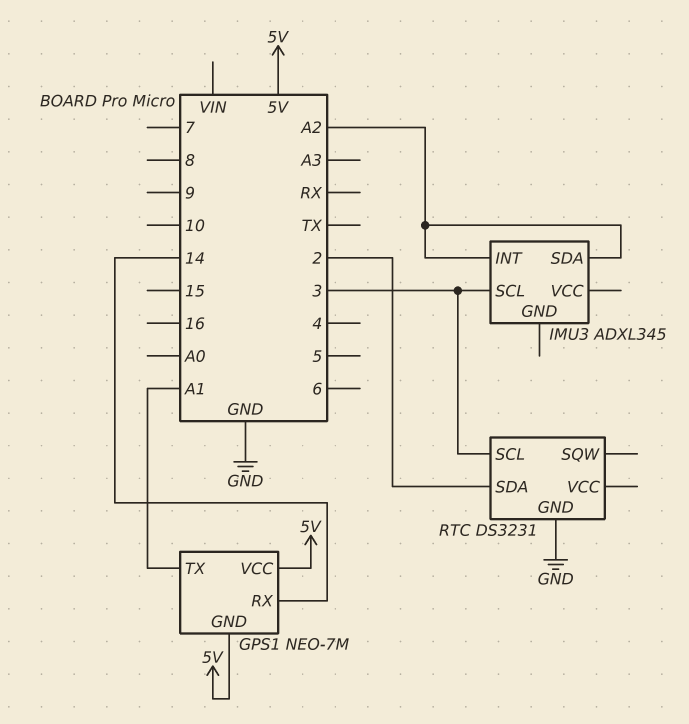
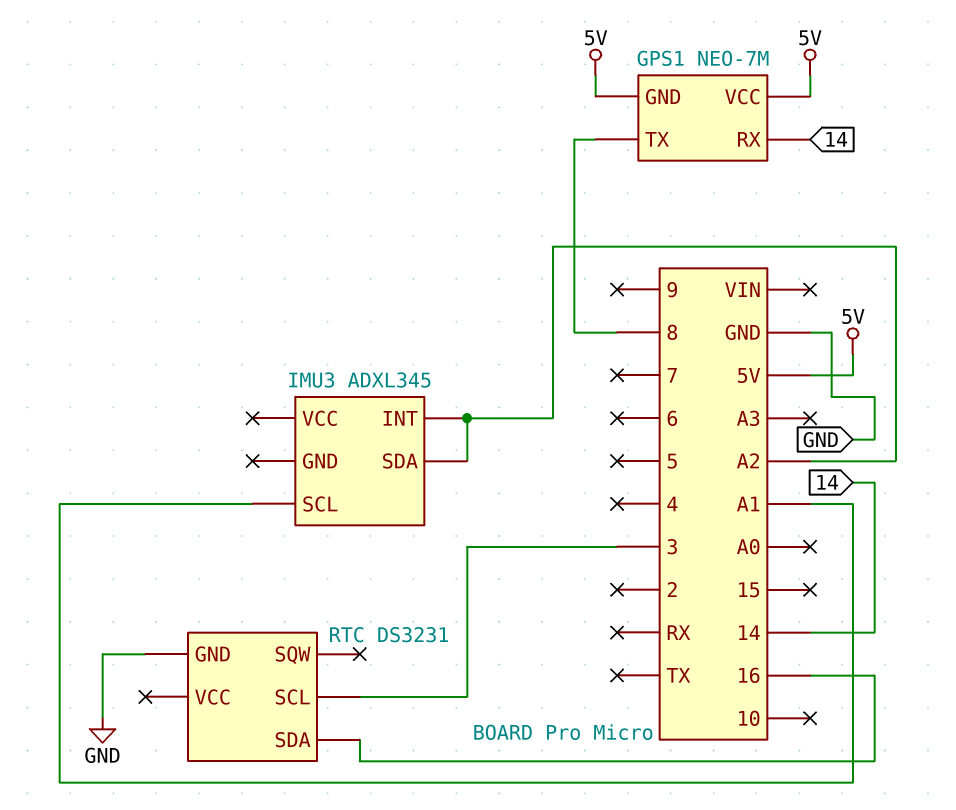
GPS1 pin TX: A1 -> 8
IMU3 pin SCL: 3 -> A1
RTC pin SDA: 2 -> 16

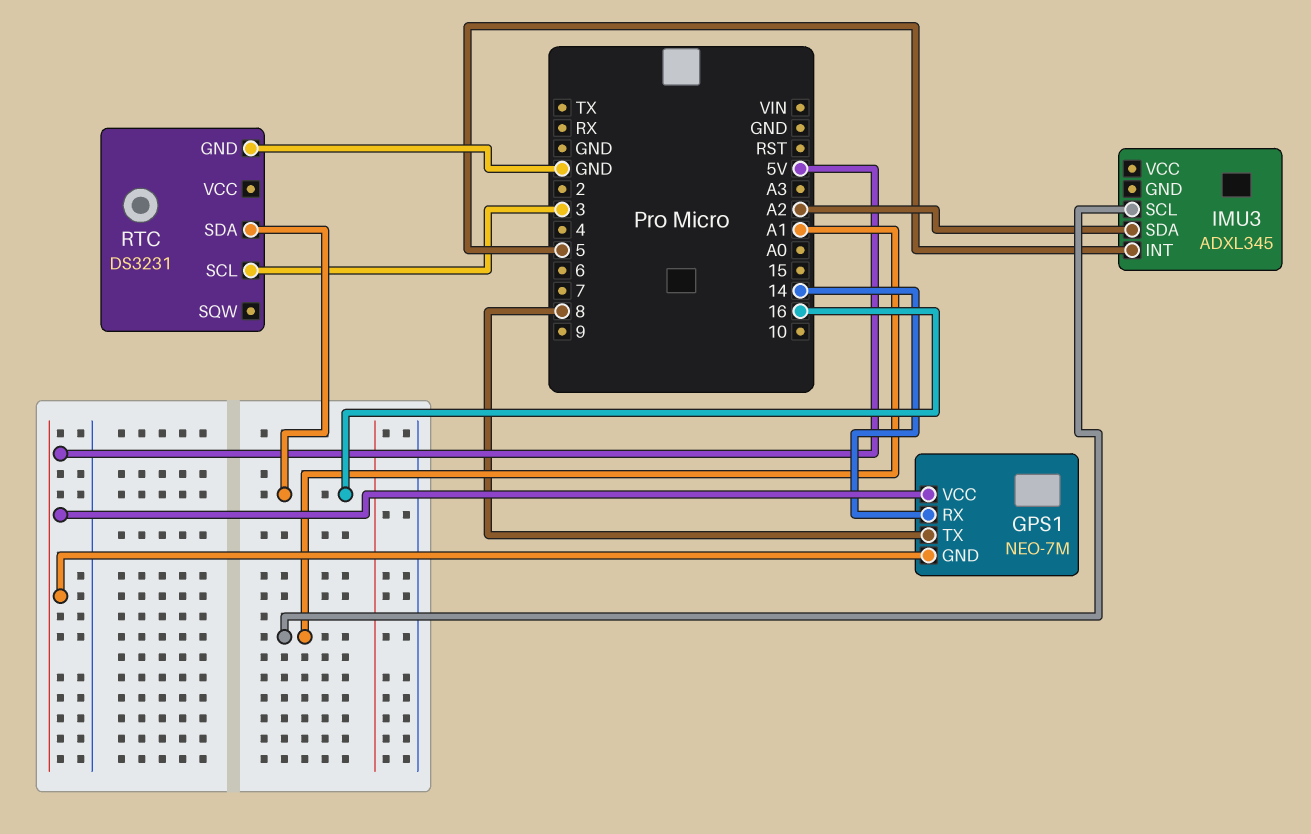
IMU3 pin INT: A2 -> 5

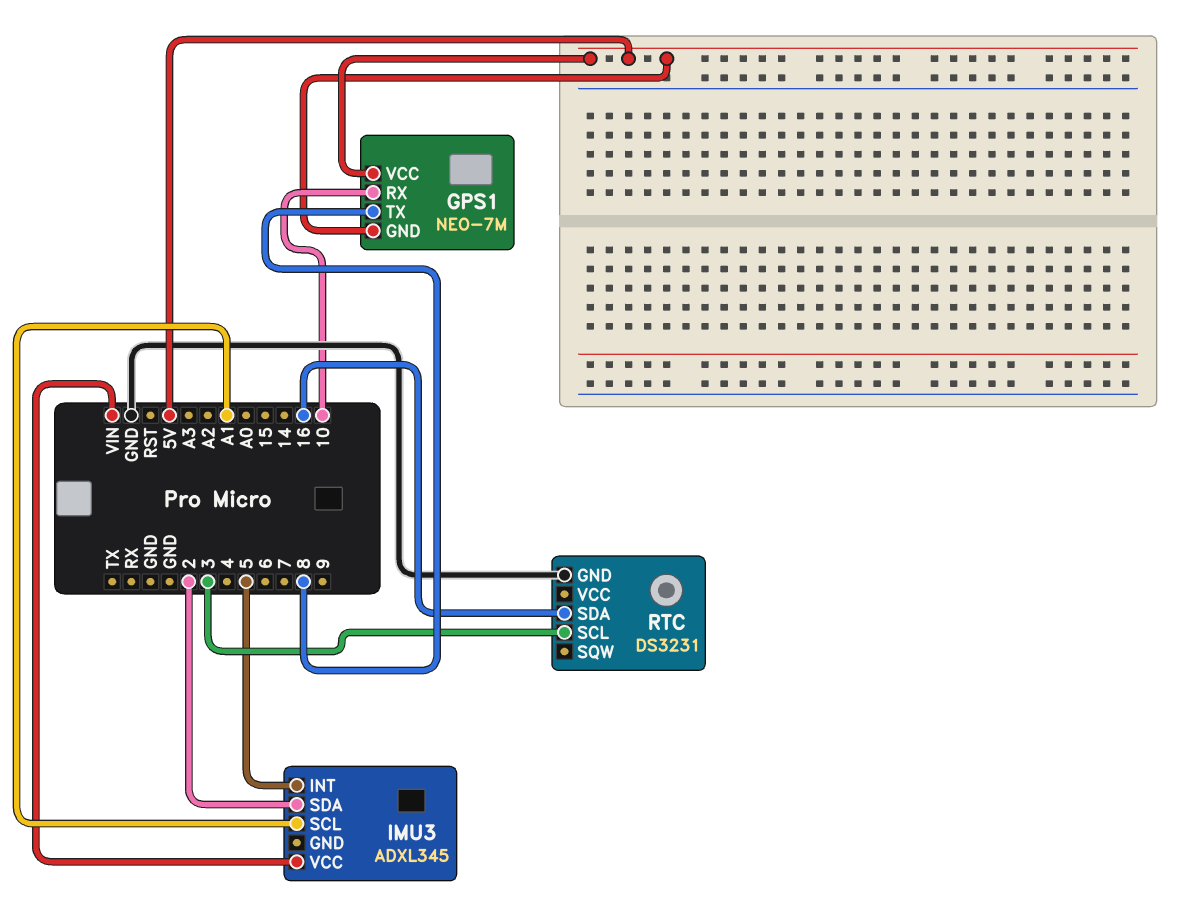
GPS1 pin RX: 14 -> 10
IMU3 pin SDA: A2 -> 2
IMU3 pin VCC: none -> VIN

